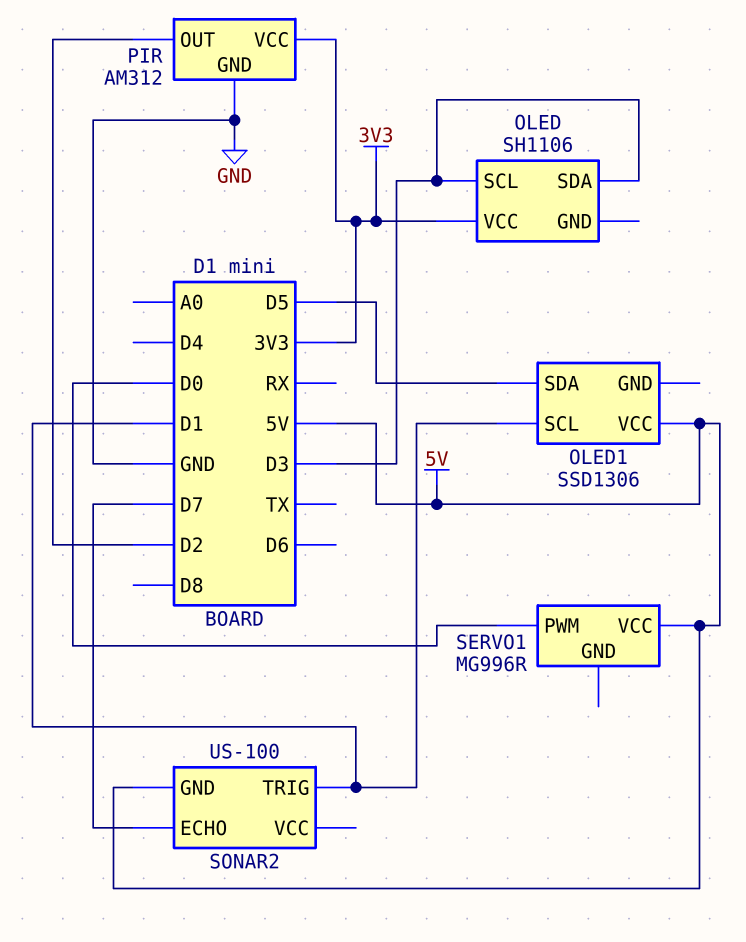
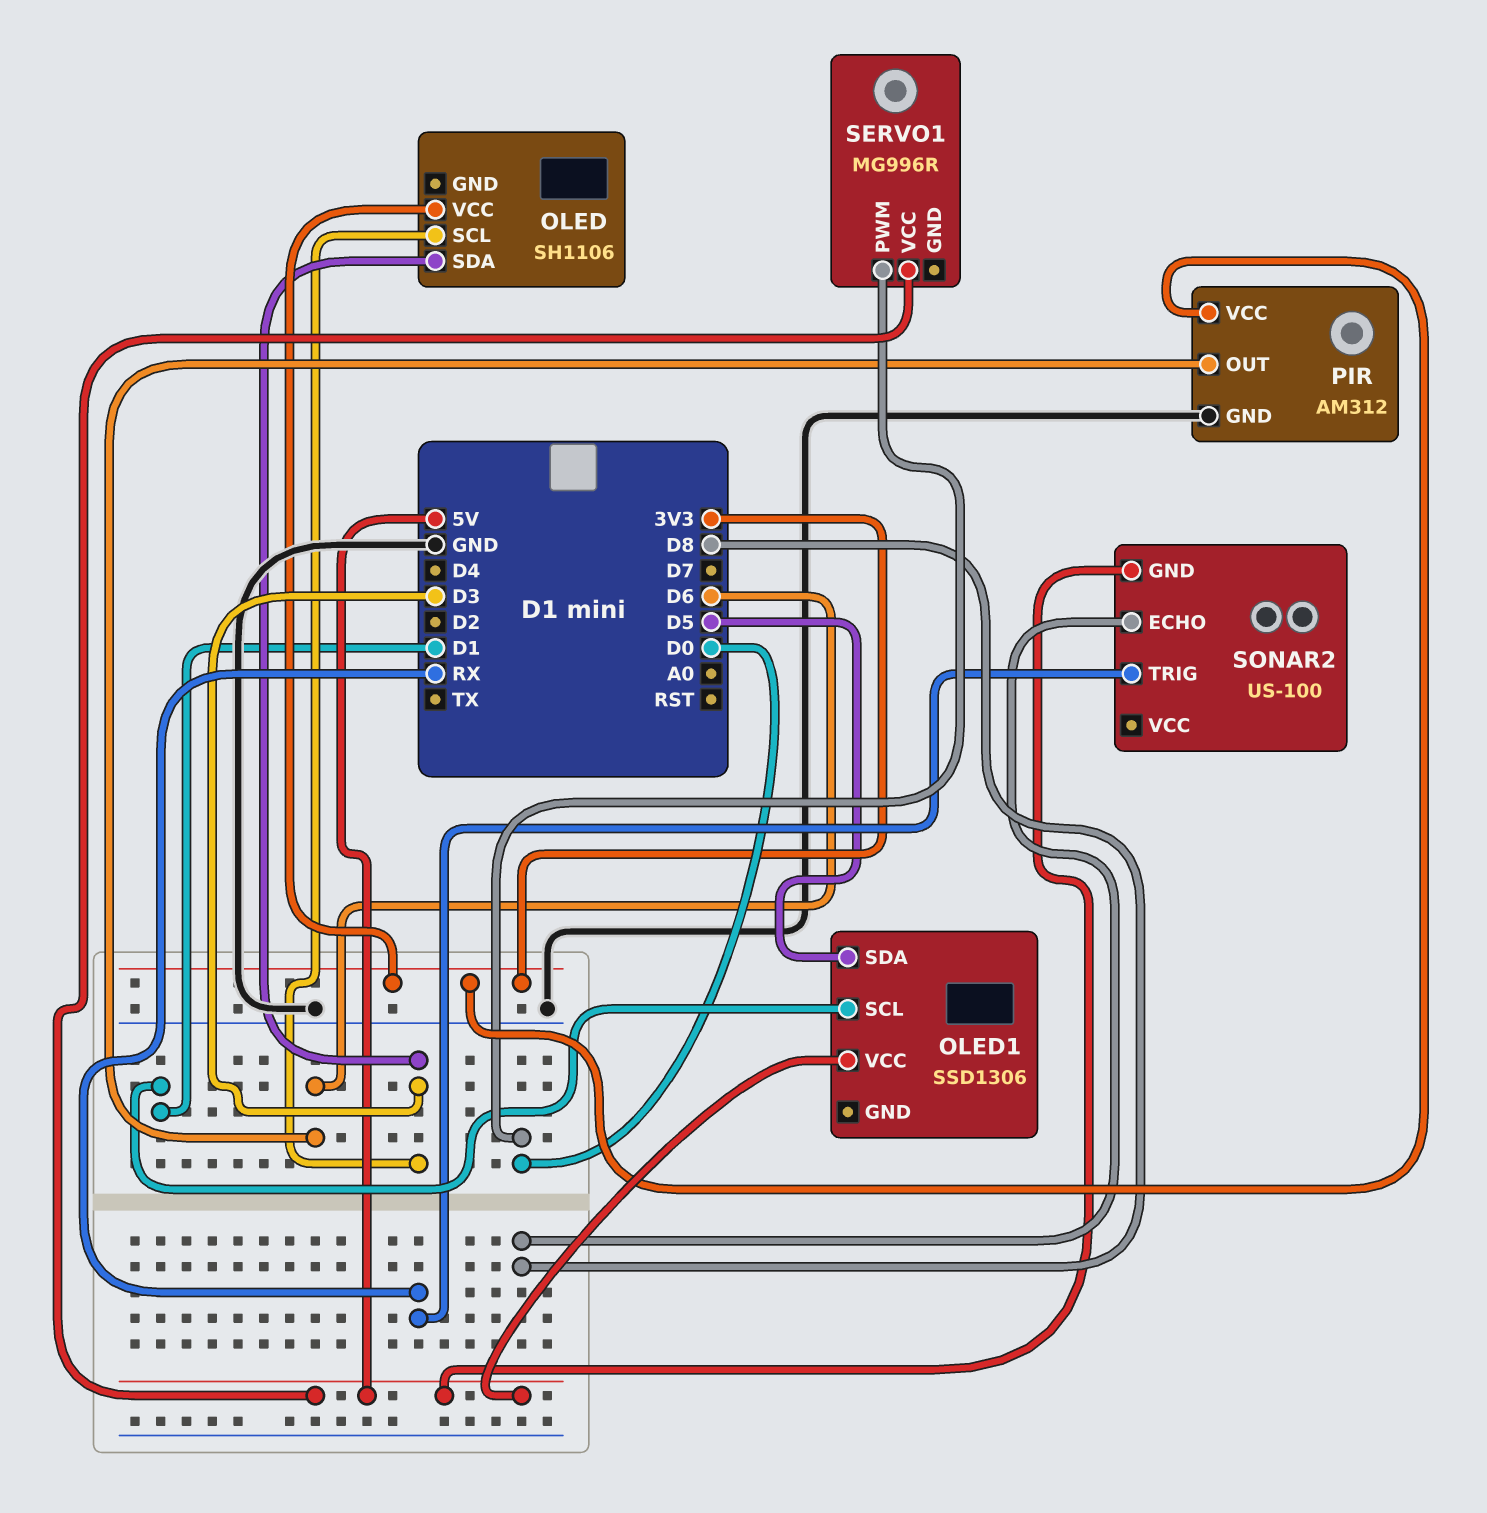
PIR pin OUT: D2 -> D6
SONAR2 pin ECHO: D7 -> D8
SONAR2 pin TRIG: D1 -> RX

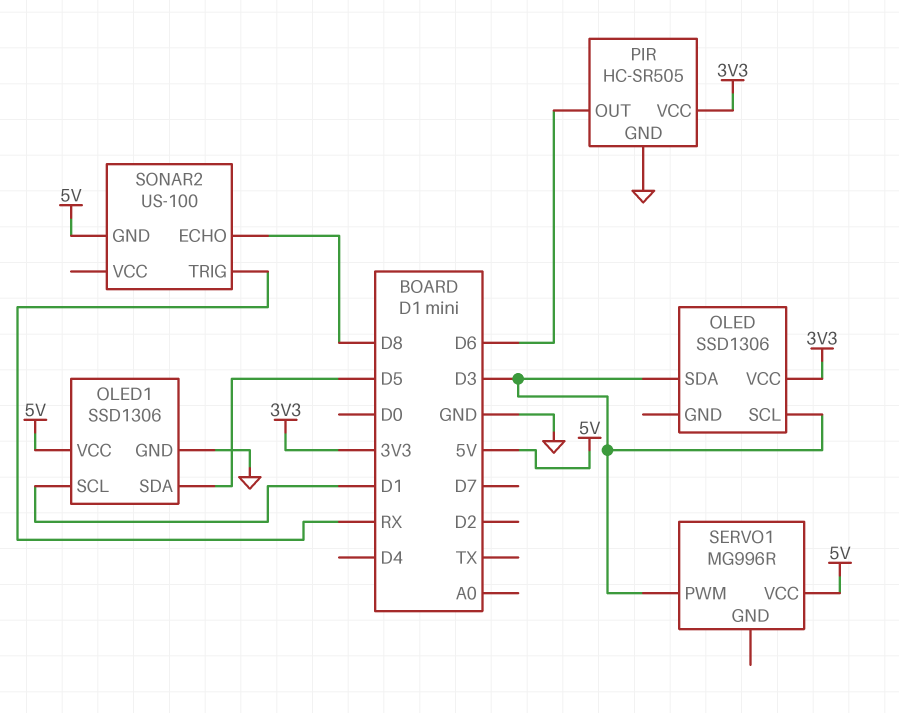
OLED: SH1106 -> SSD1306
OLED1 pin GND: none -> GND
PIR: AM312 -> HC-SR505
SERVO1 pin PWM: D0 -> D3

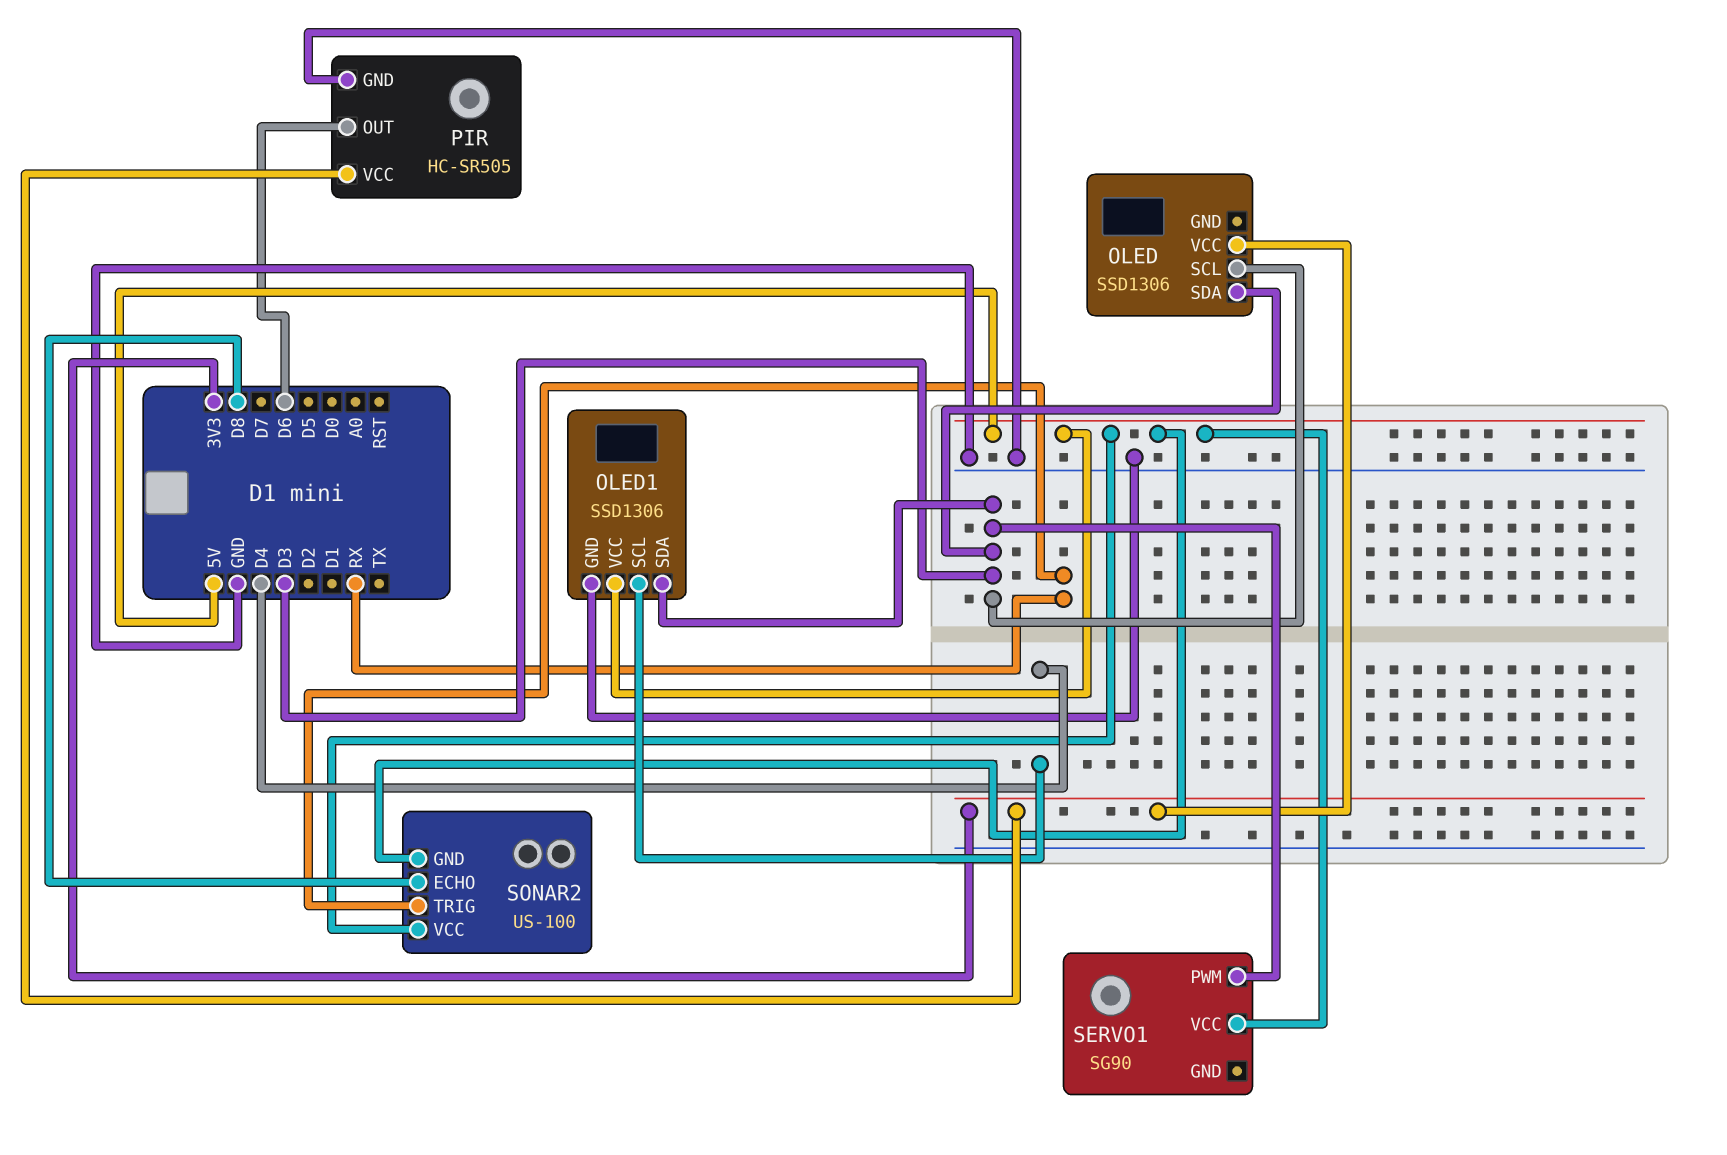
OLED1 pin SCL: D1 -> D4
OLED1 pin SDA: D5 -> D3
SERVO1: MG996R -> SG90
SONAR2 pin VCC: none -> 5V

